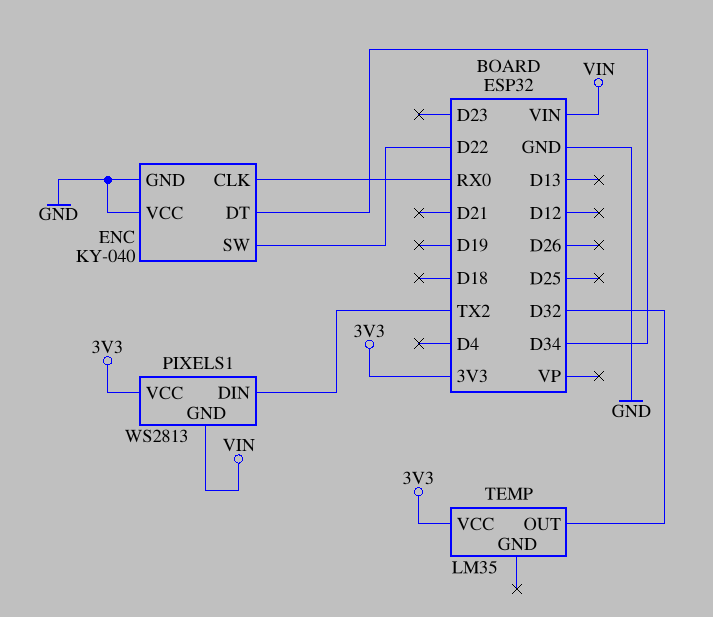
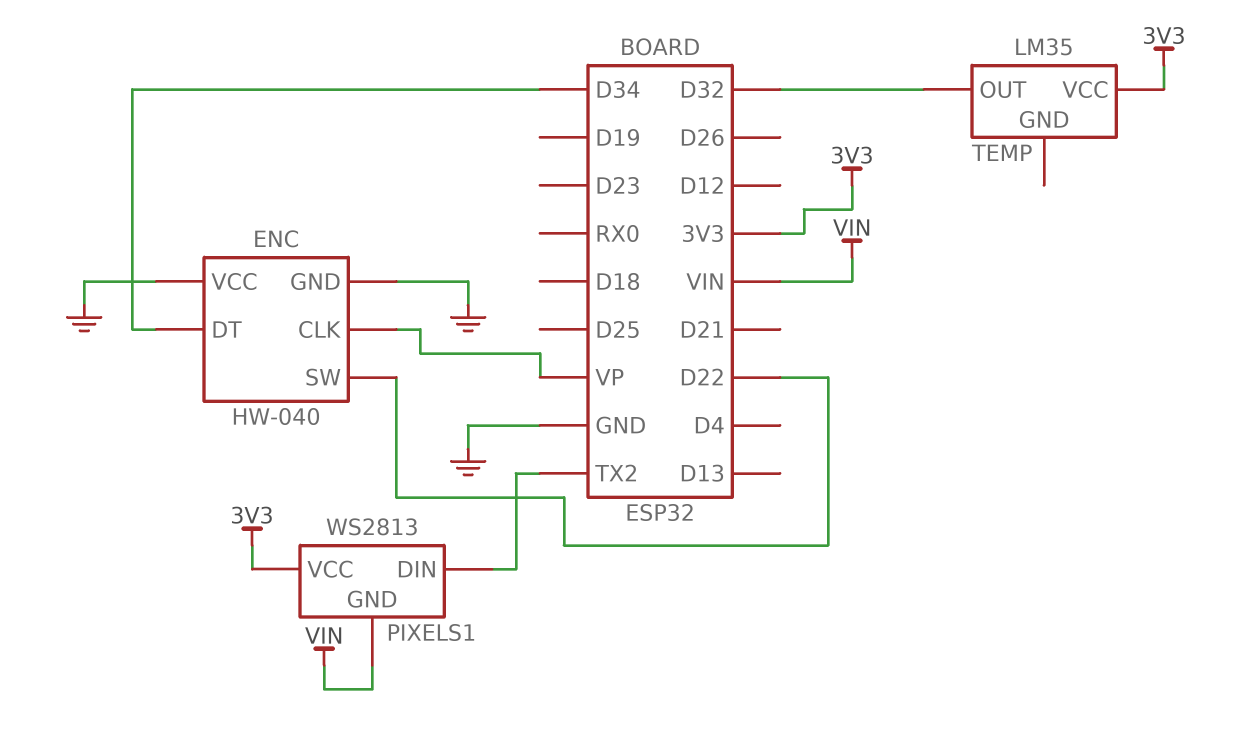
ENC: KY-040 -> HW-040
ENC pin CLK: RX0 -> VP

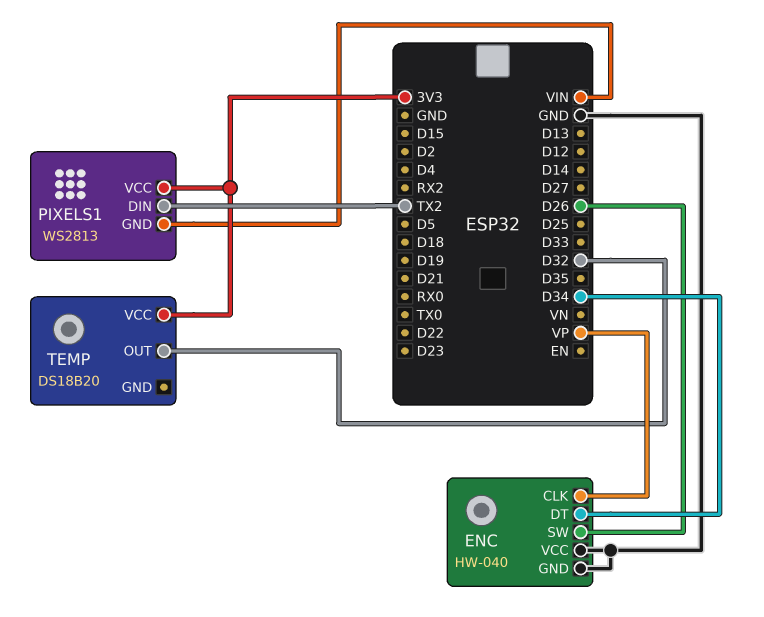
ENC pin SW: D22 -> D26
TEMP: LM35 -> DS18B20

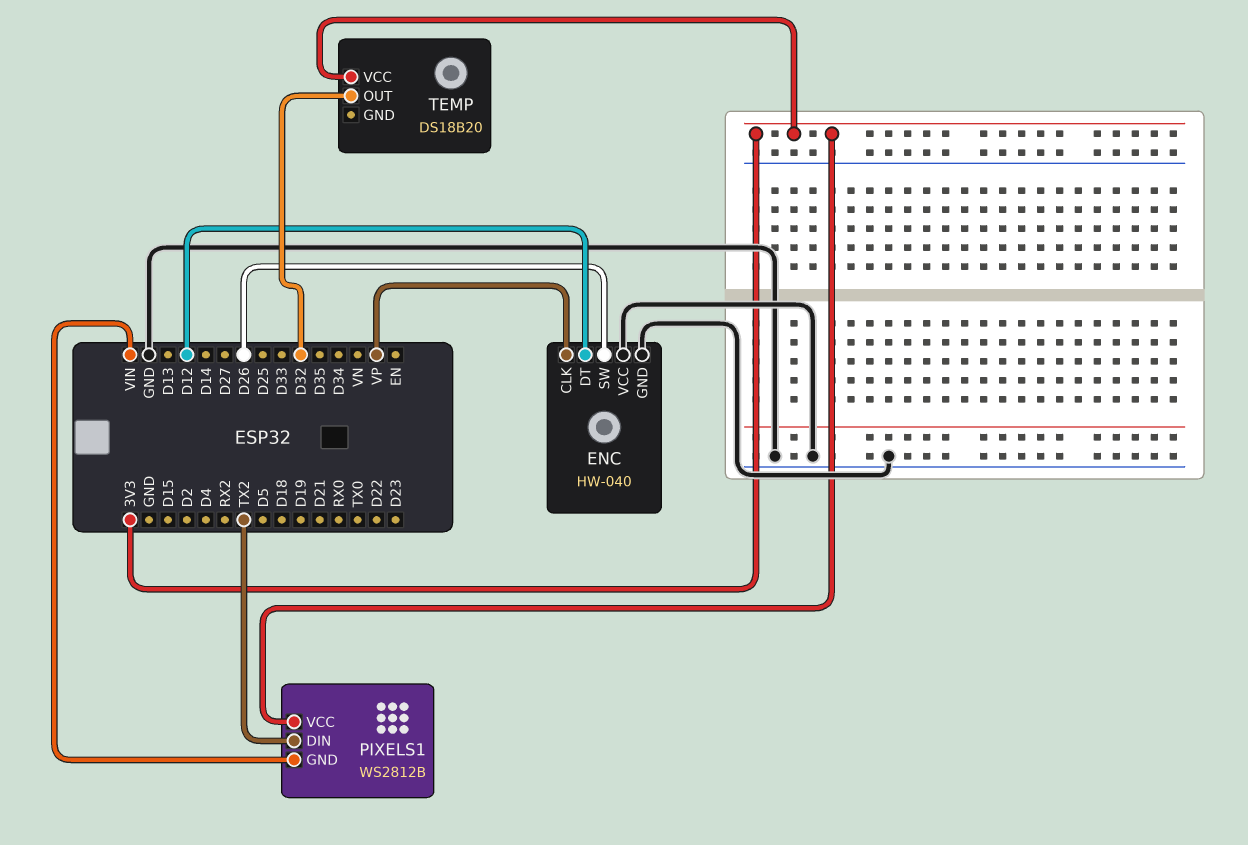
ENC pin DT: D34 -> D12
PIXELS1: WS2813 -> WS2812B

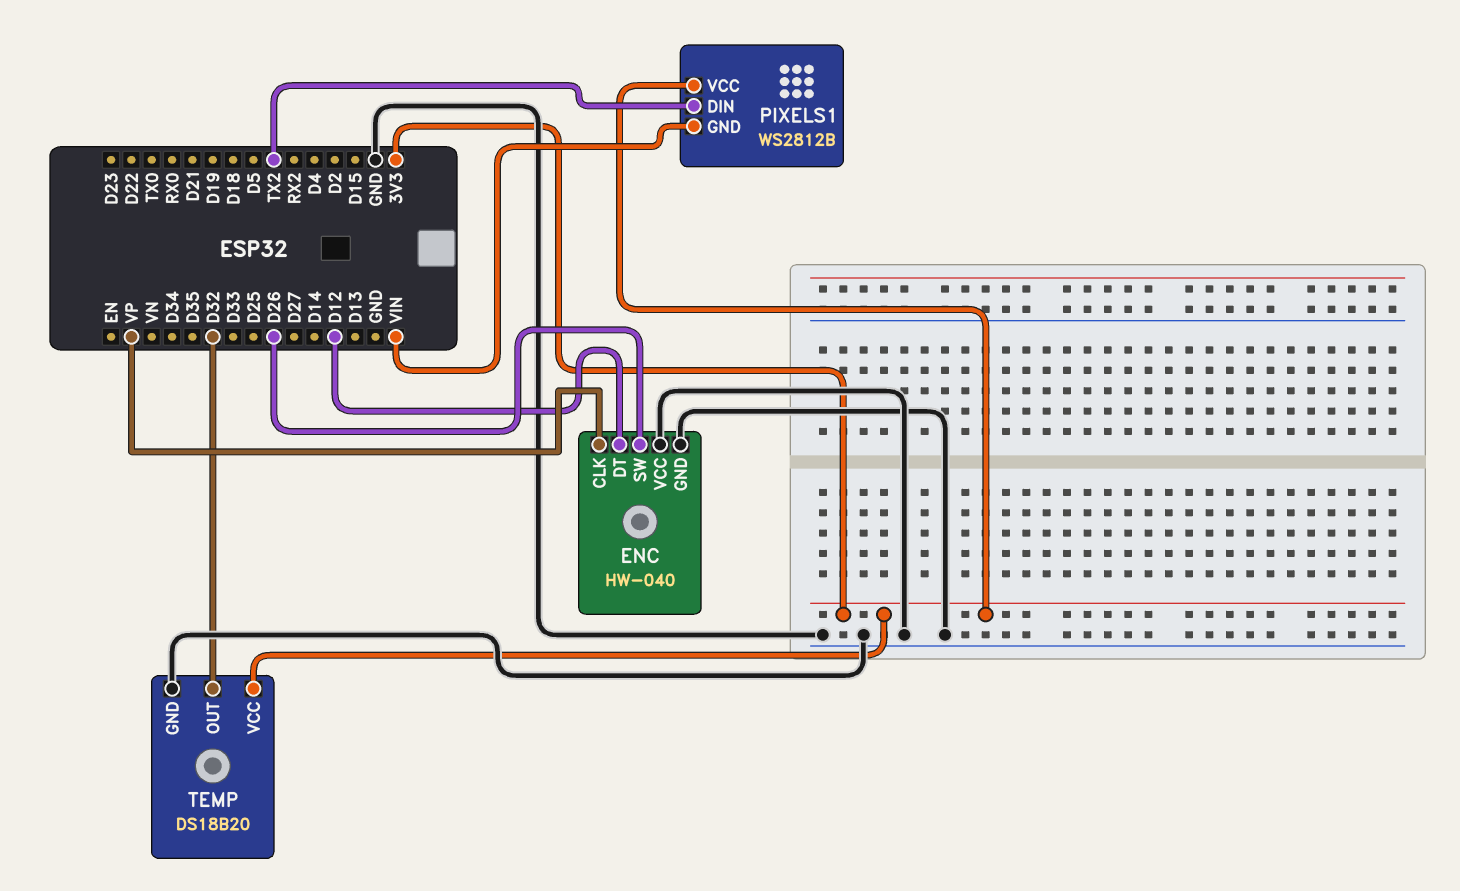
TEMP pin GND: none -> GND

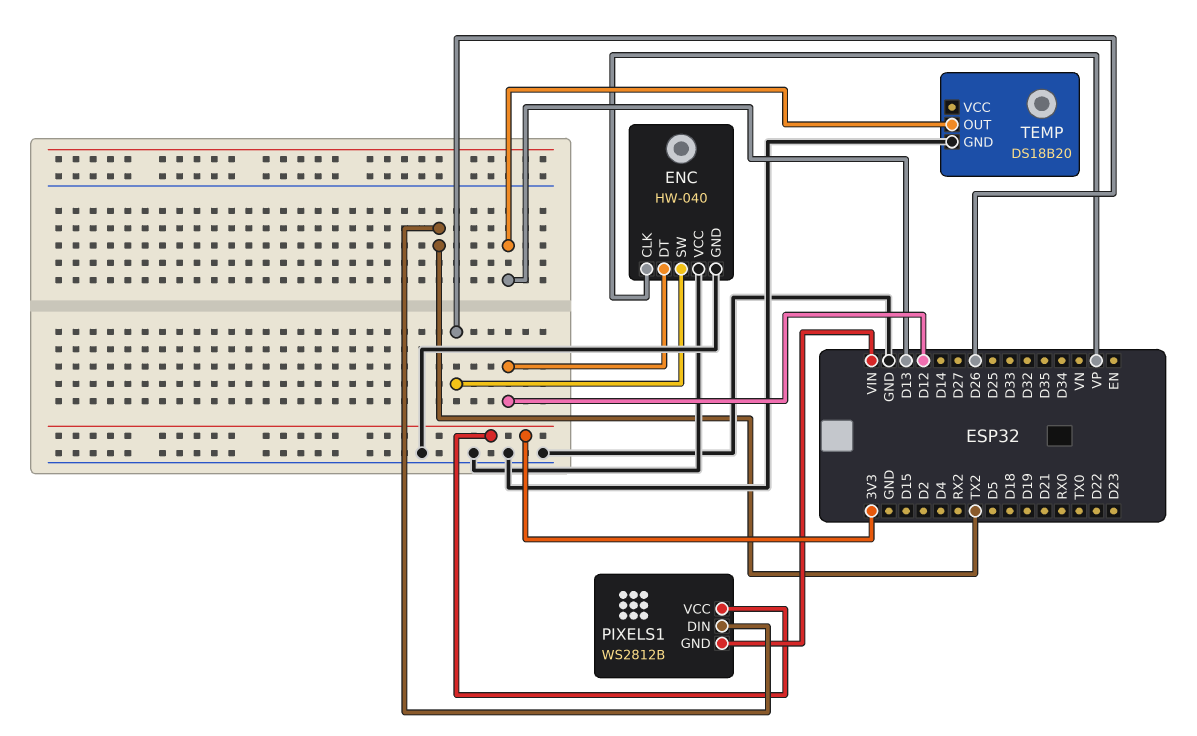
TEMP pin OUT: D32 -> D13
TEMP pin VCC: 3V3 -> none

